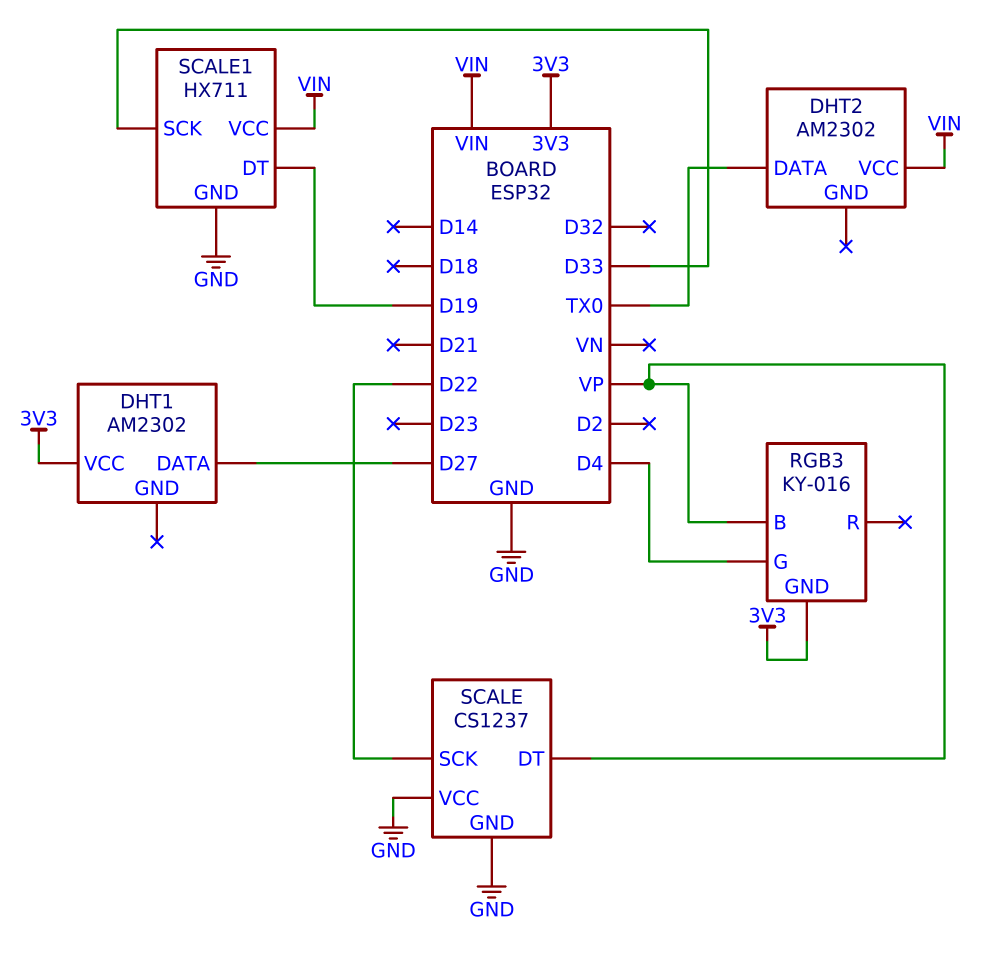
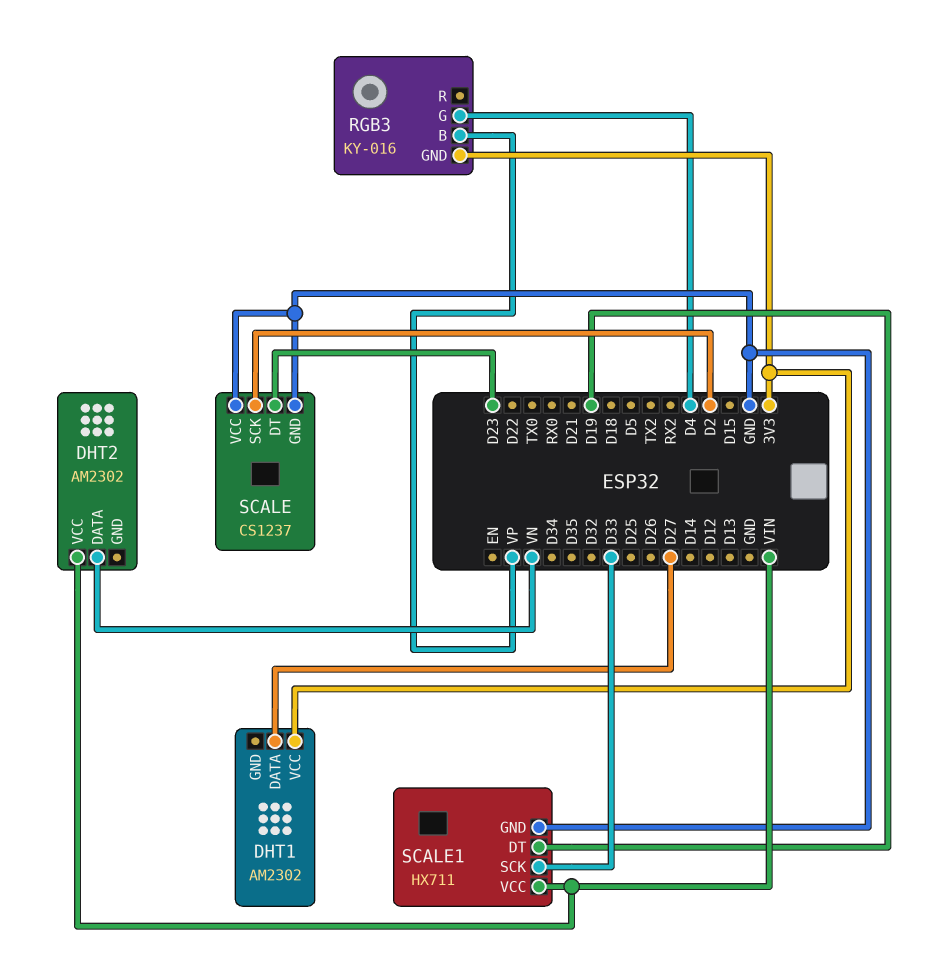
DHT2 pin DATA: TX0 -> VN
SCALE pin DT: VP -> D23
SCALE pin SCK: D22 -> D2

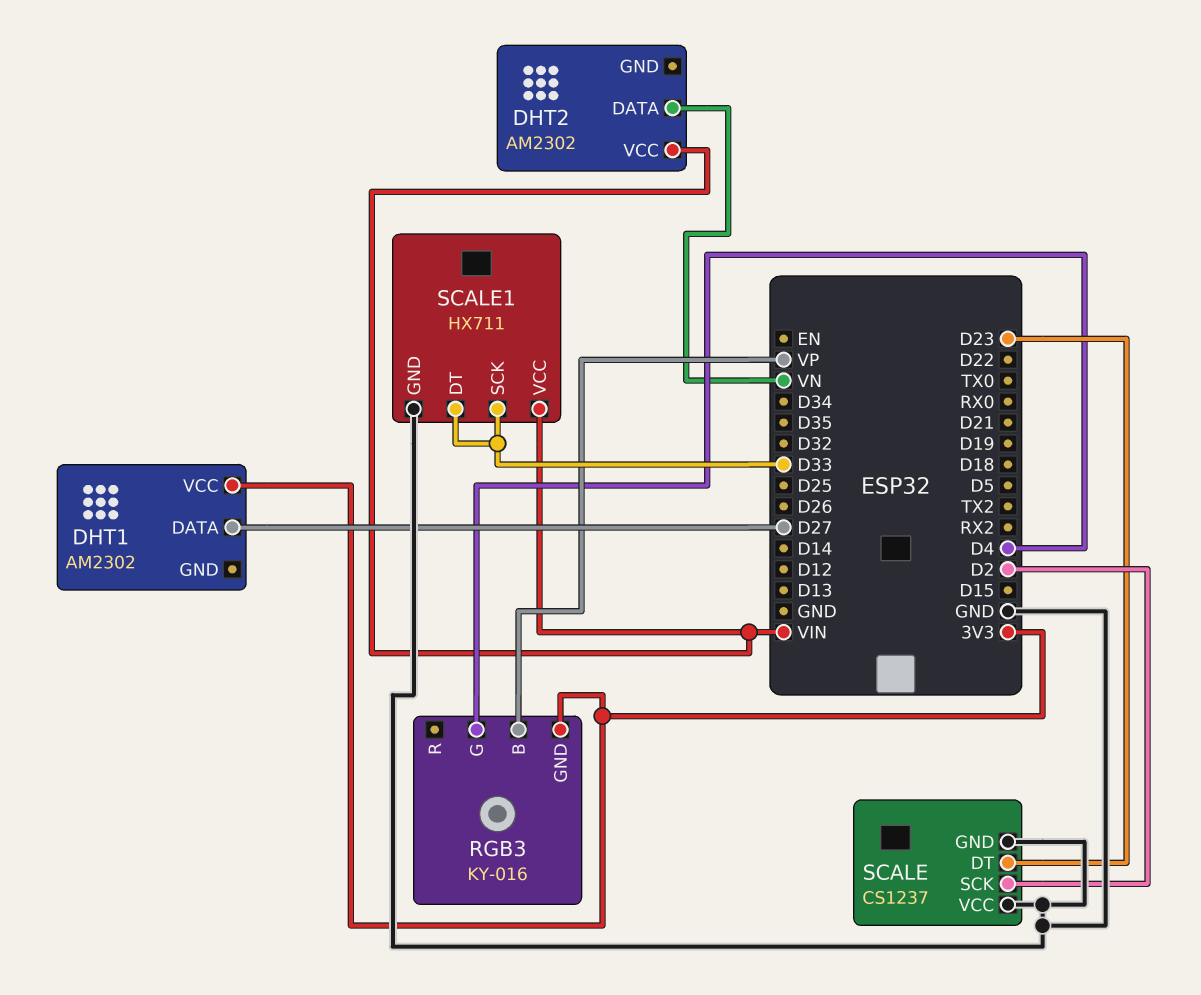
SCALE1 pin DT: D19 -> D33

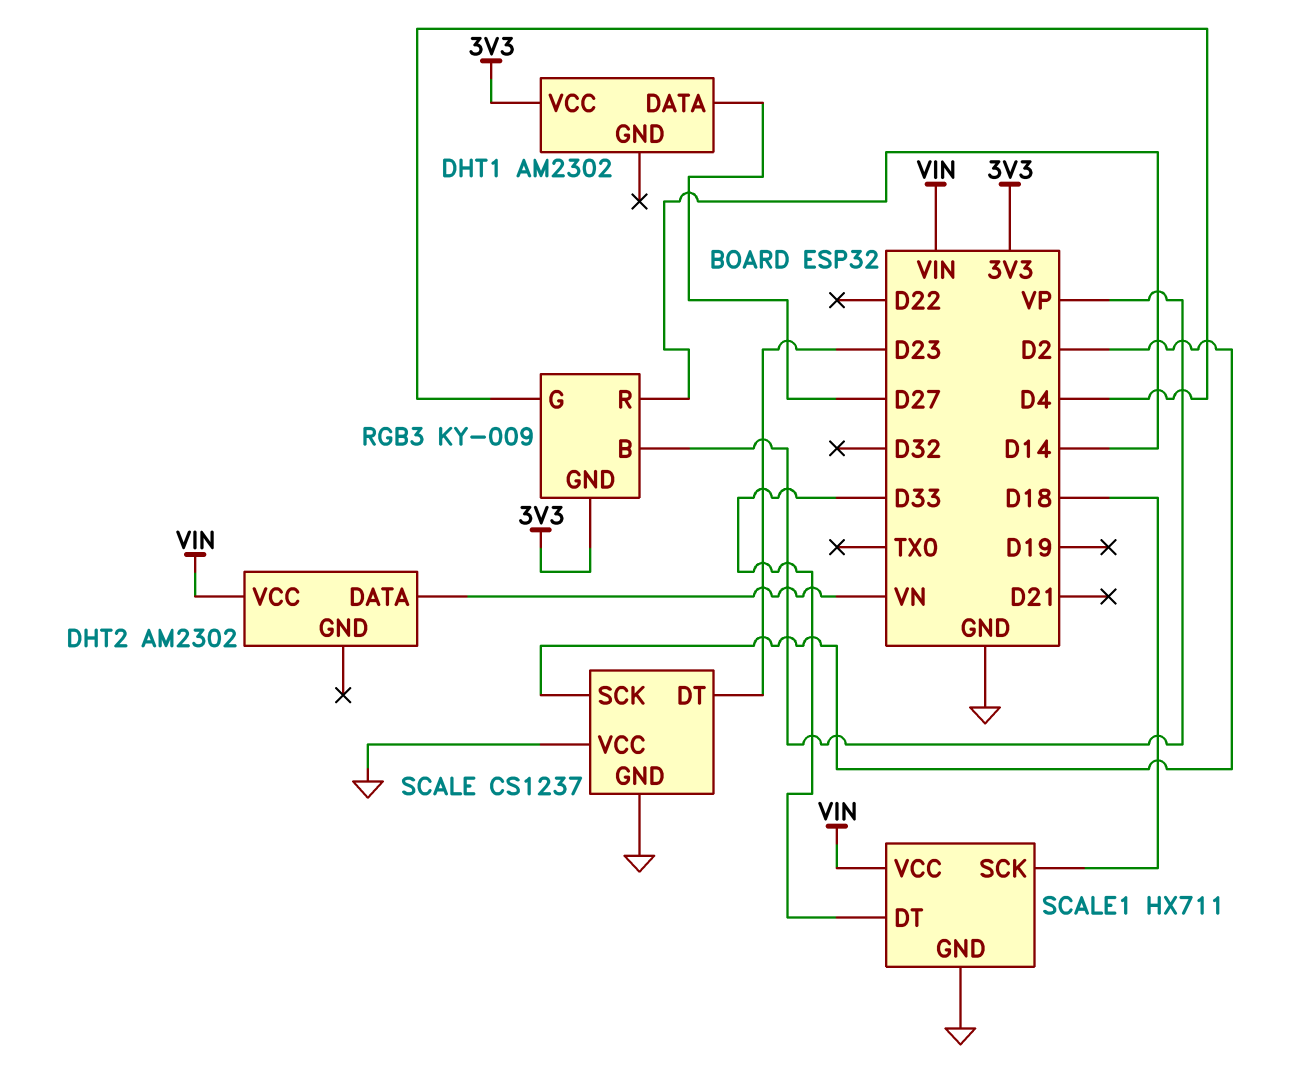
RGB3: KY-016 -> KY-009
RGB3 pin R: none -> D14
SCALE1 pin SCK: D33 -> D18

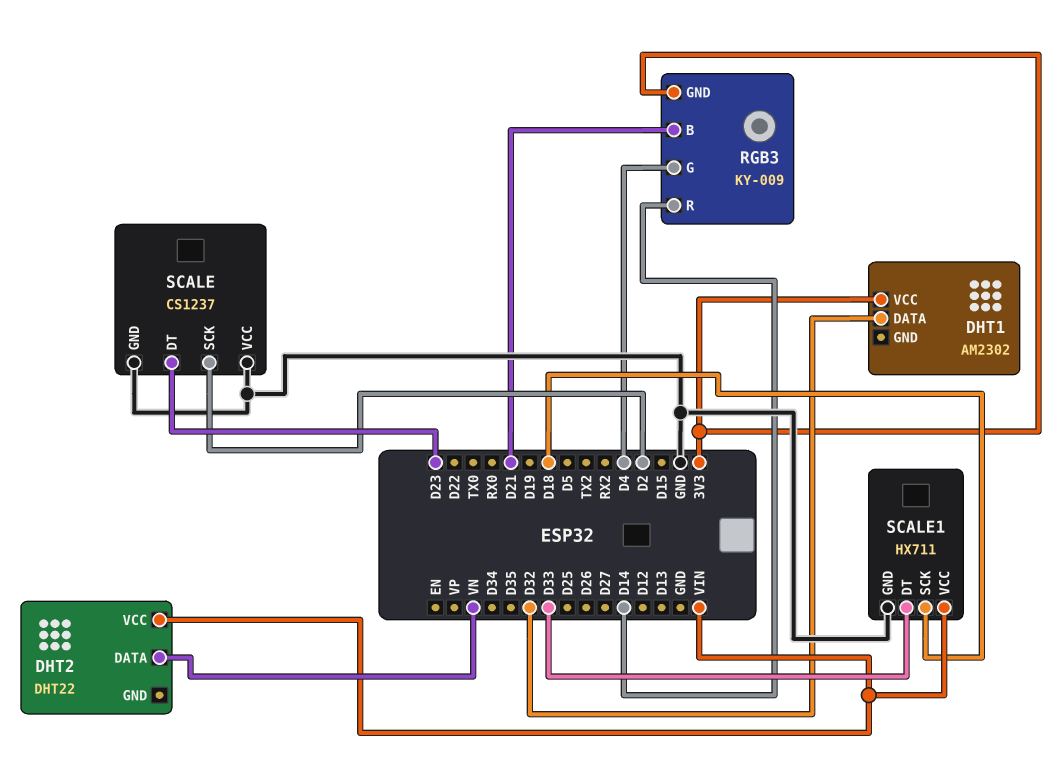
DHT1 pin DATA: D27 -> D32
DHT2: AM2302 -> DHT22
RGB3 pin B: VP -> D21

